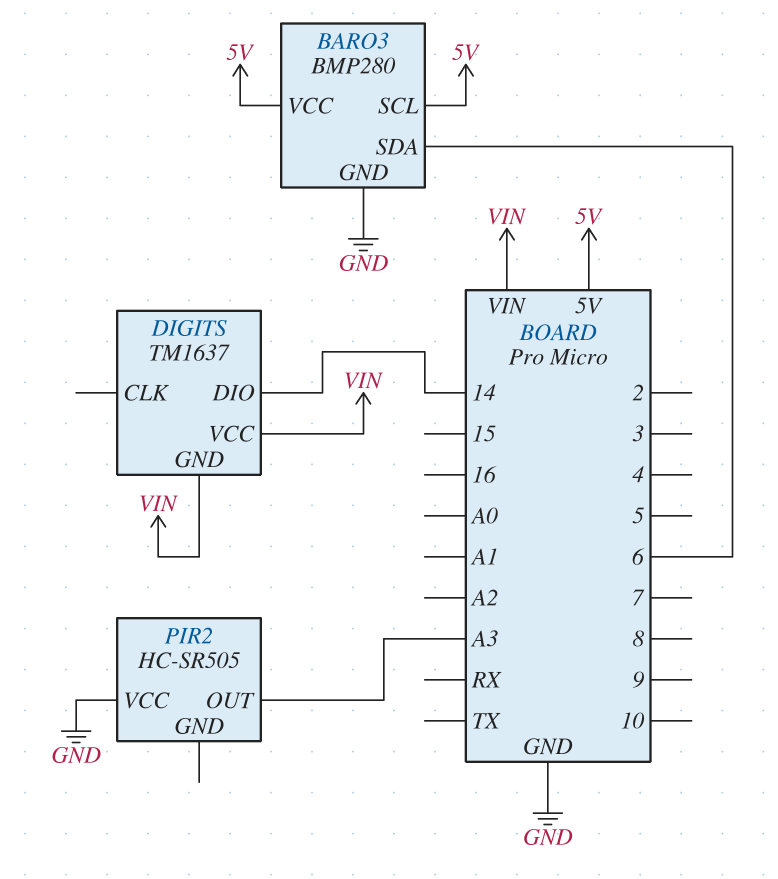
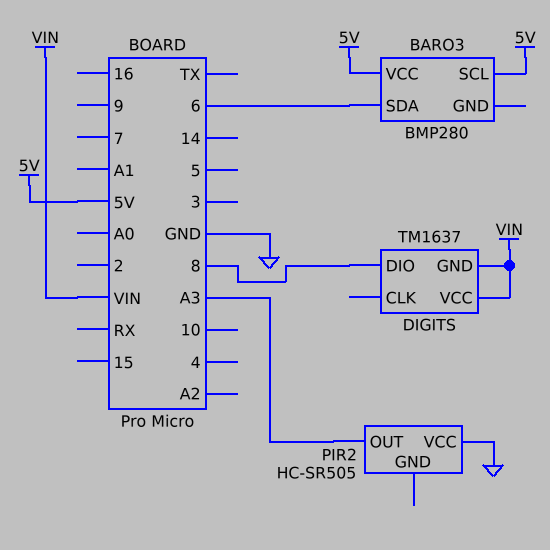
BARO3 pin GND: GND -> none
DIGITS pin DIO: 14 -> 8

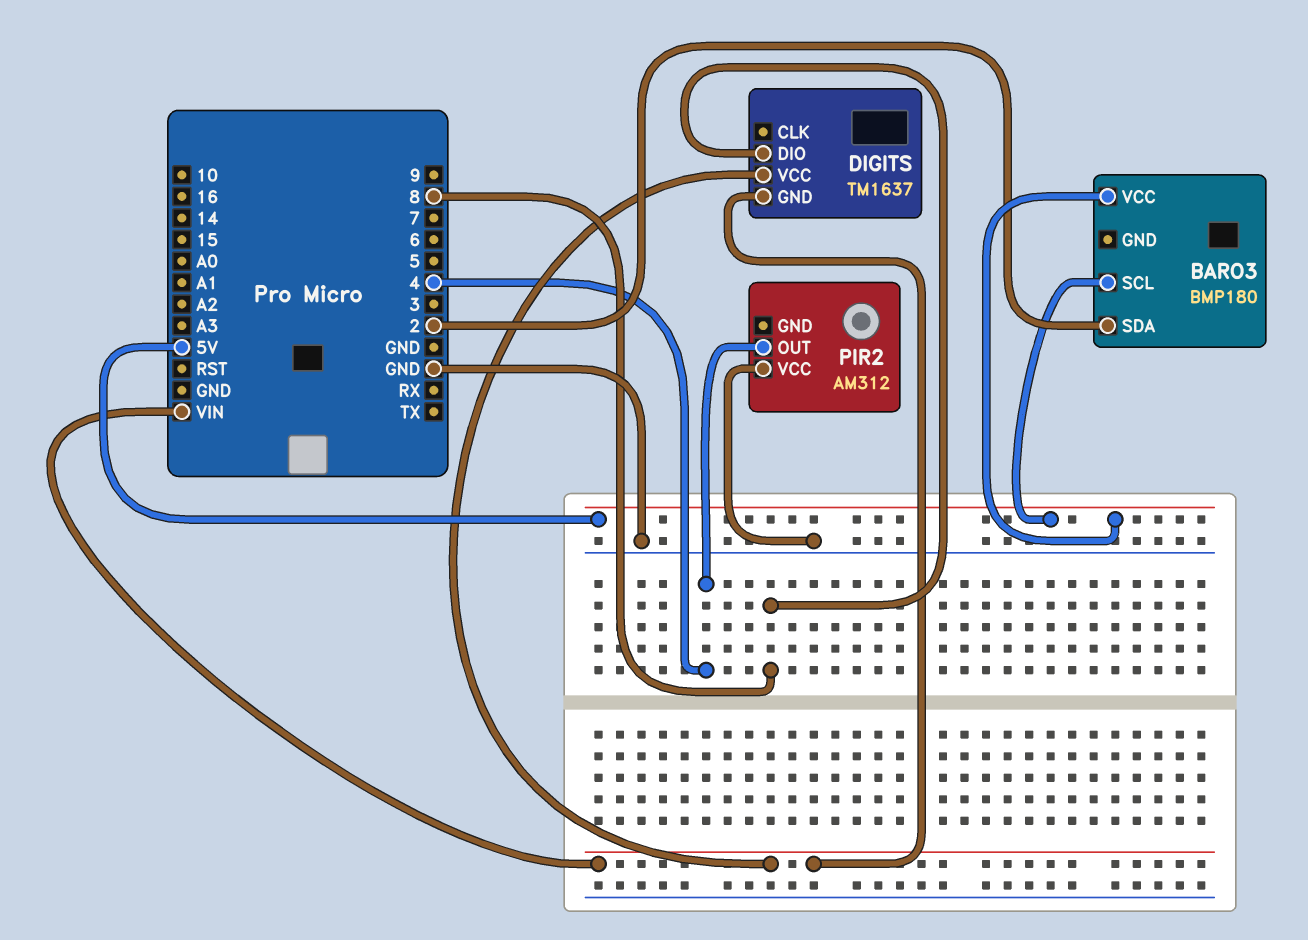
BARO3: BMP280 -> BMP180
BARO3 pin SDA: 6 -> 2
PIR2: HC-SR505 -> AM312
PIR2 pin OUT: A3 -> 4

